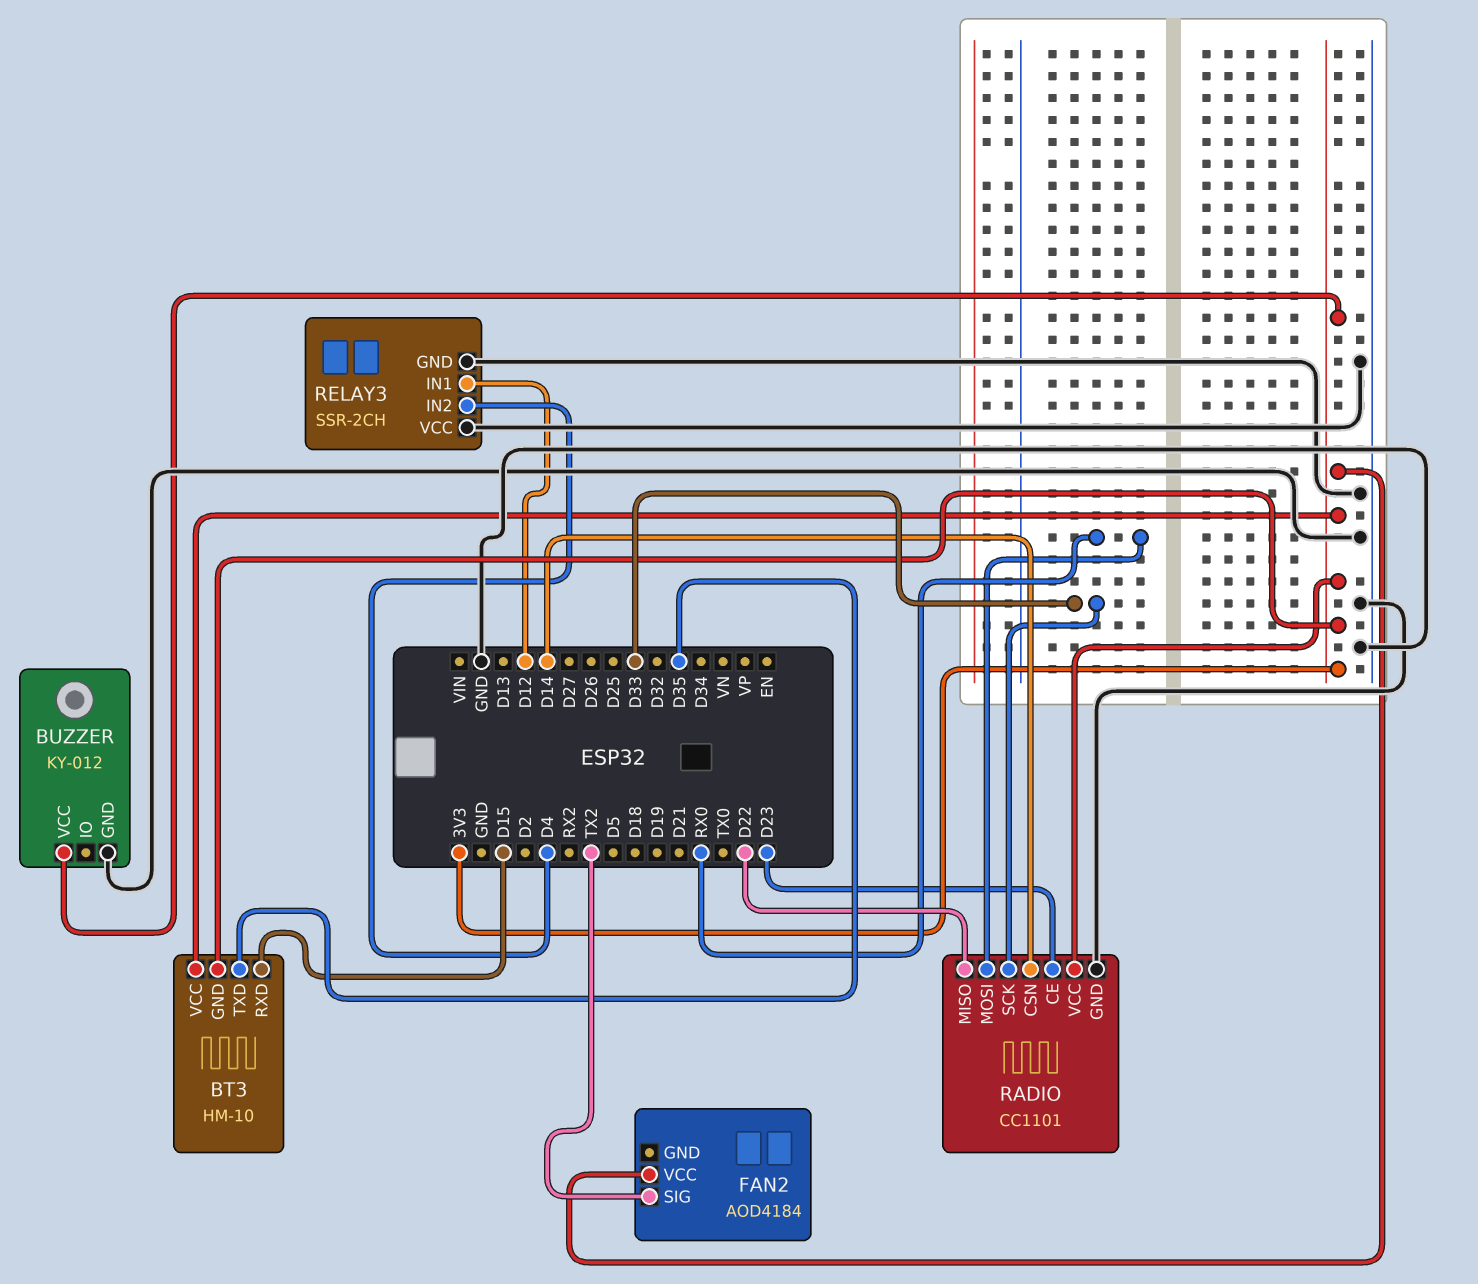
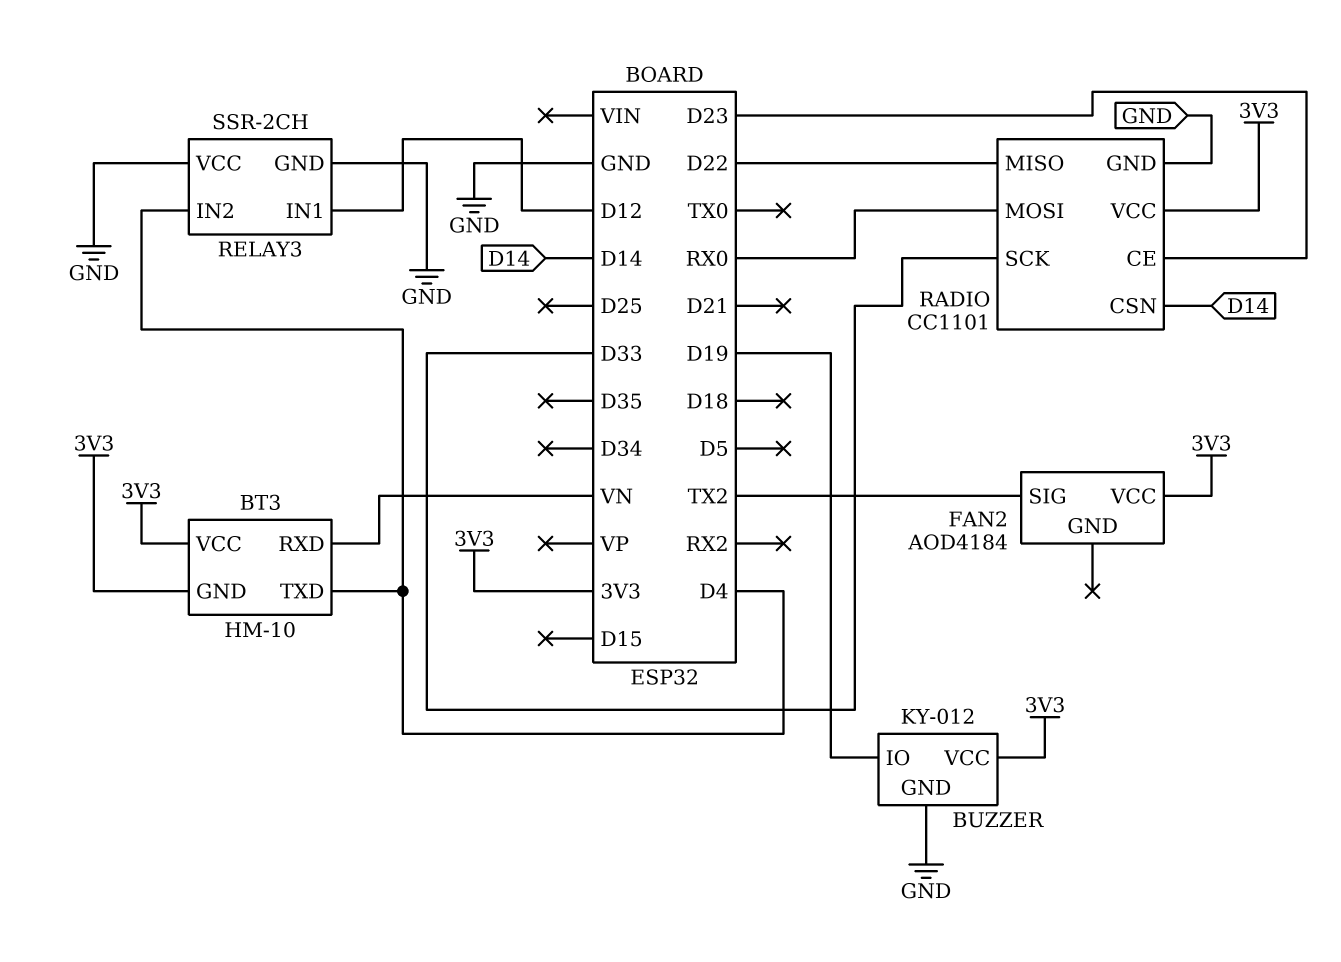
BT3 pin RXD: D15 -> VN
BT3 pin TXD: D35 -> D4
BUZZER pin IO: none -> D19

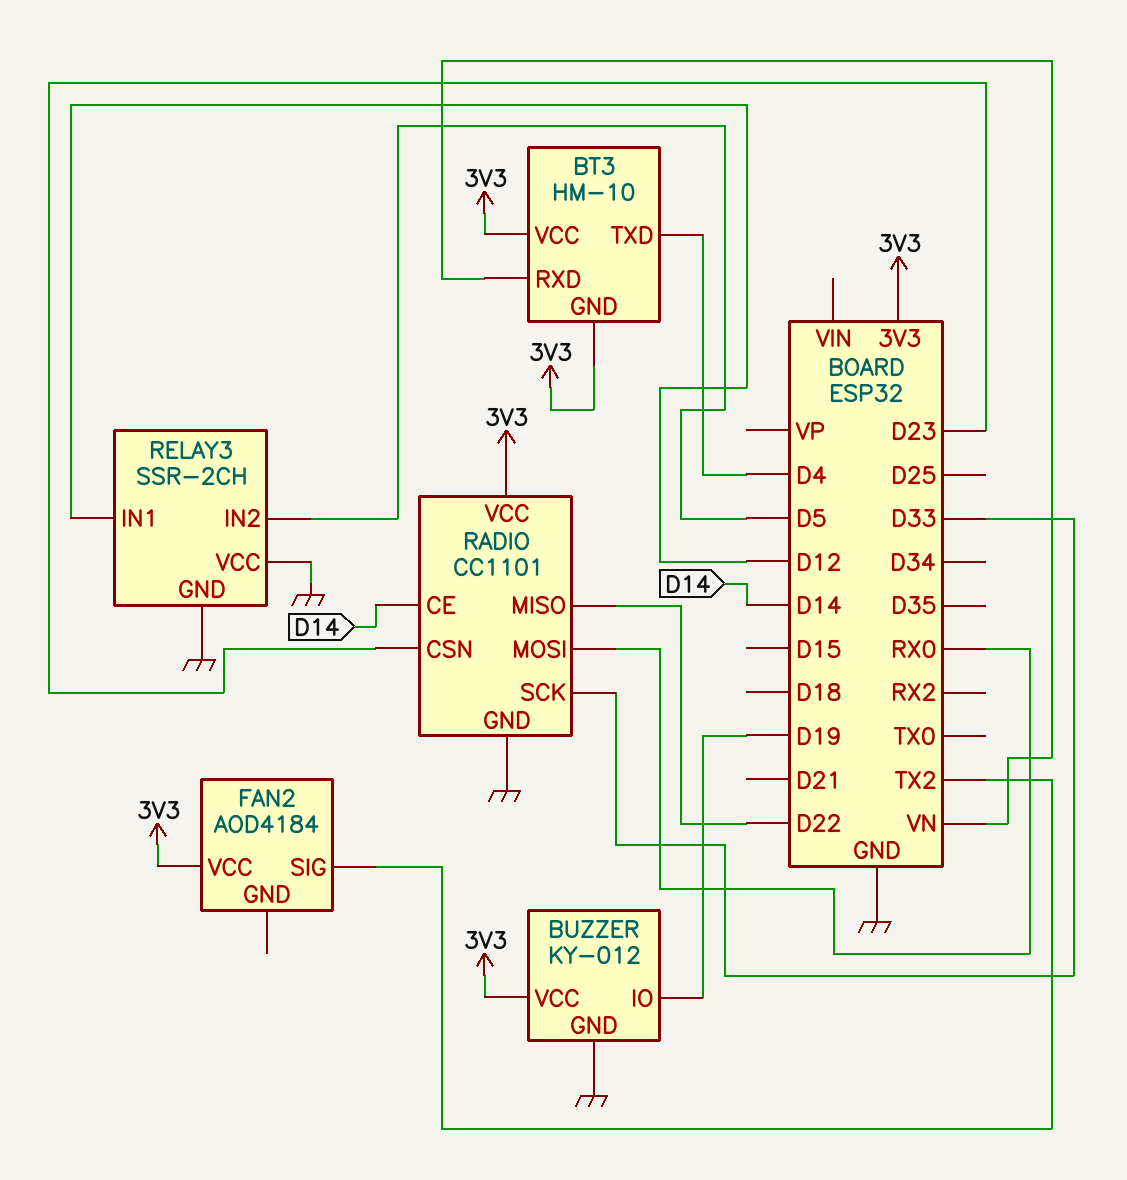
RADIO pin CE: D23 -> D14
RADIO pin CSN: D14 -> D23
RELAY3 pin IN2: D4 -> D5

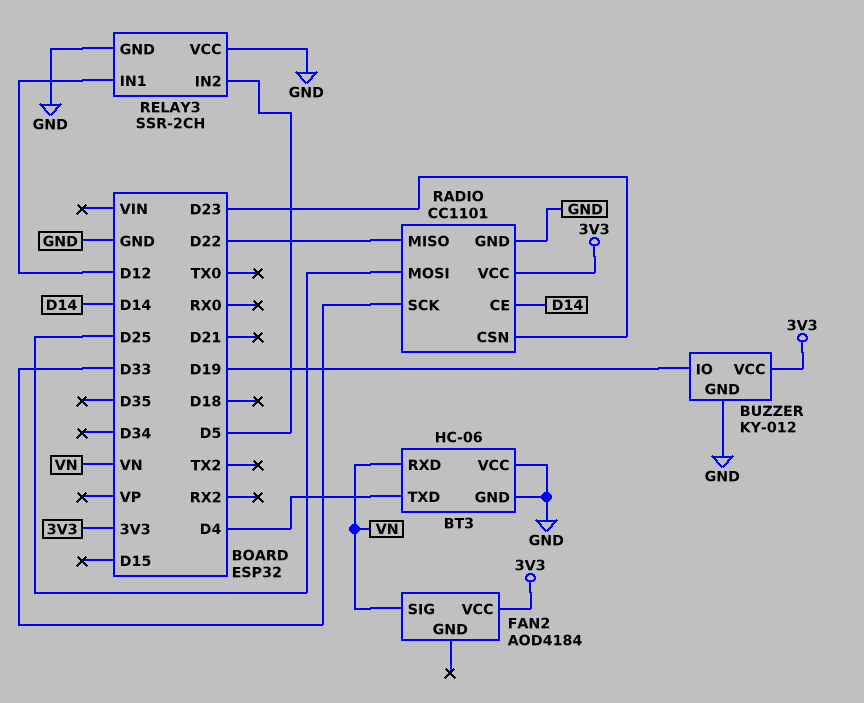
BT3: HM-10 -> HC-06
BT3 pin GND: 3V3 -> GND
BT3 pin VCC: 3V3 -> GND
FAN2 pin SIG: TX2 -> VN
RADIO pin MOSI: RX0 -> D25

